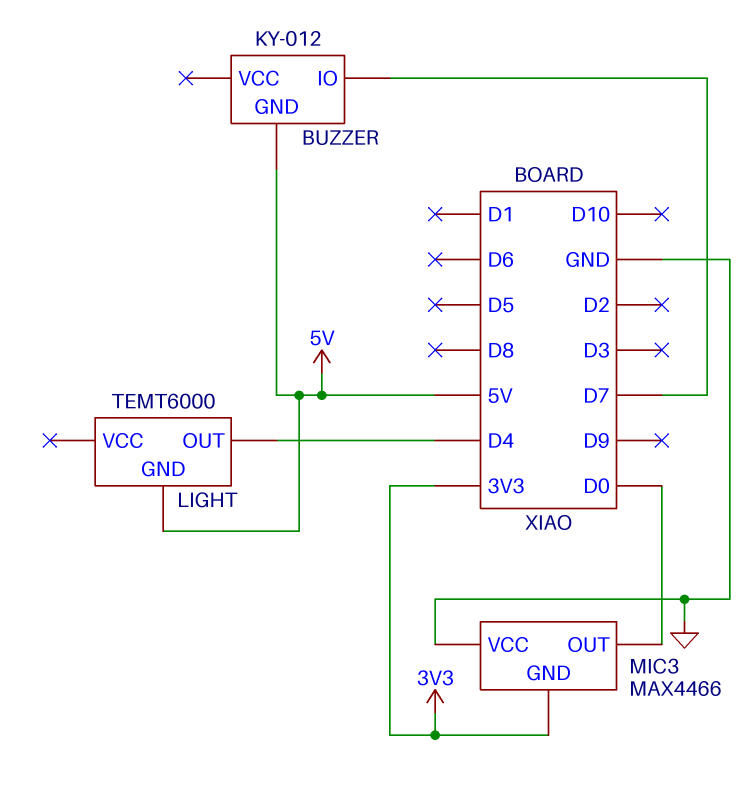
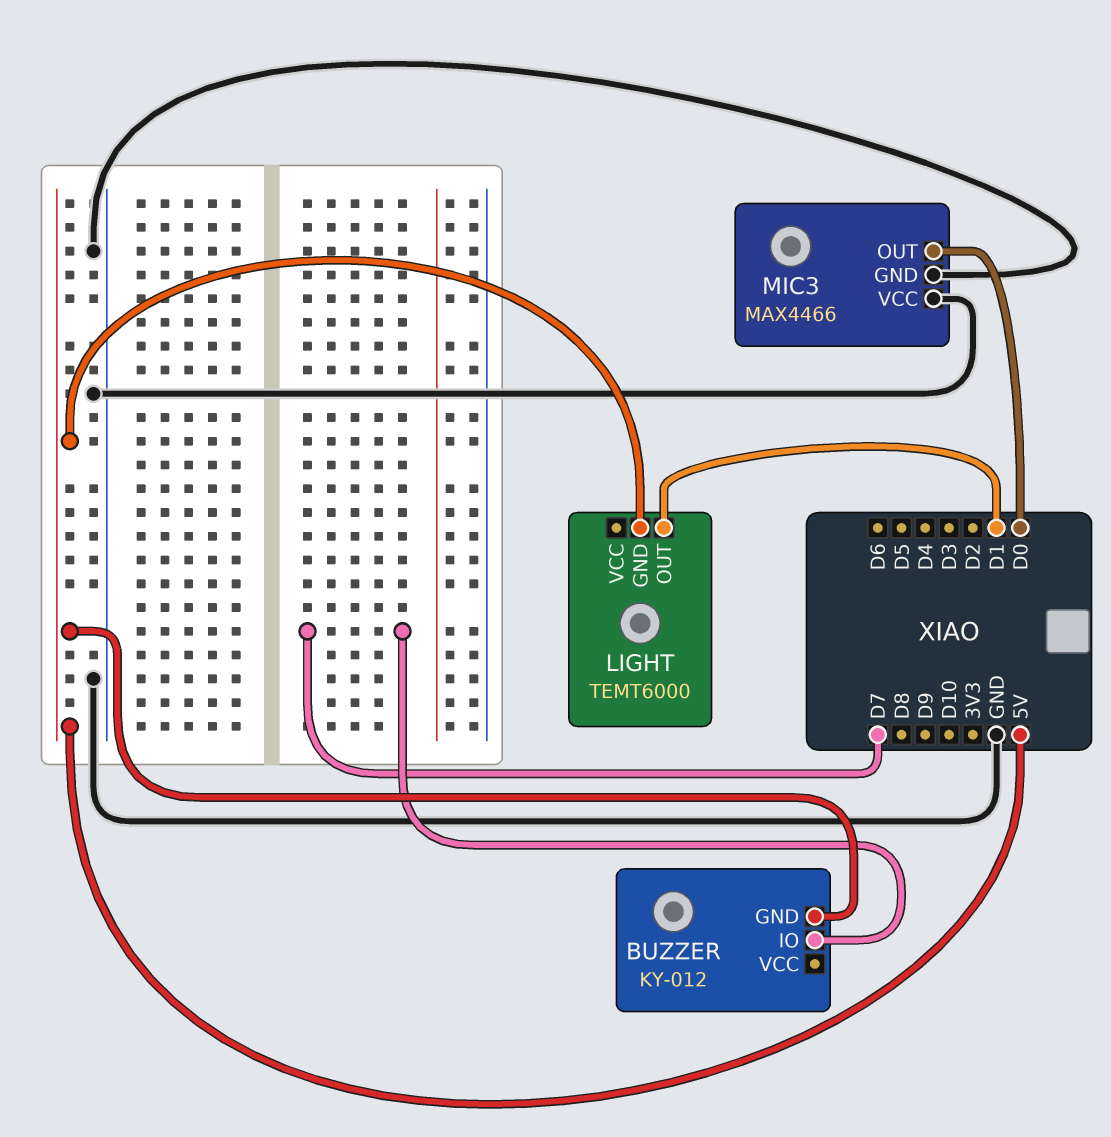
LIGHT pin OUT: D4 -> D1
MIC3 pin GND: 3V3 -> GND

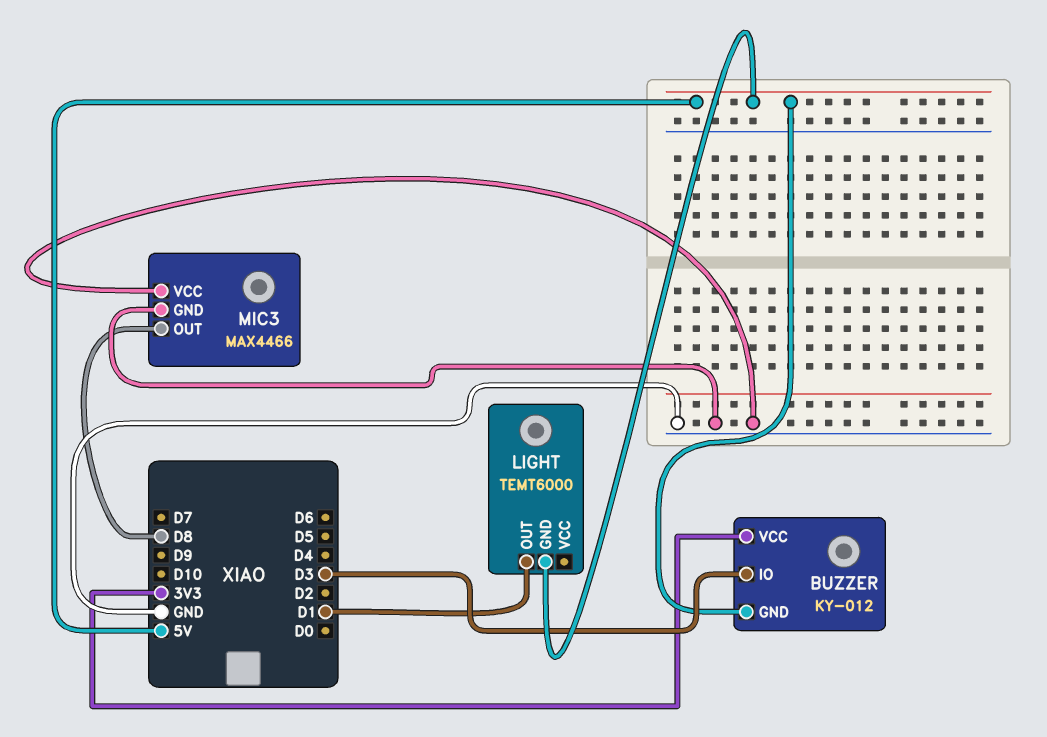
BUZZER pin IO: D7 -> D3
BUZZER pin VCC: none -> 3V3
MIC3 pin OUT: D0 -> D8

